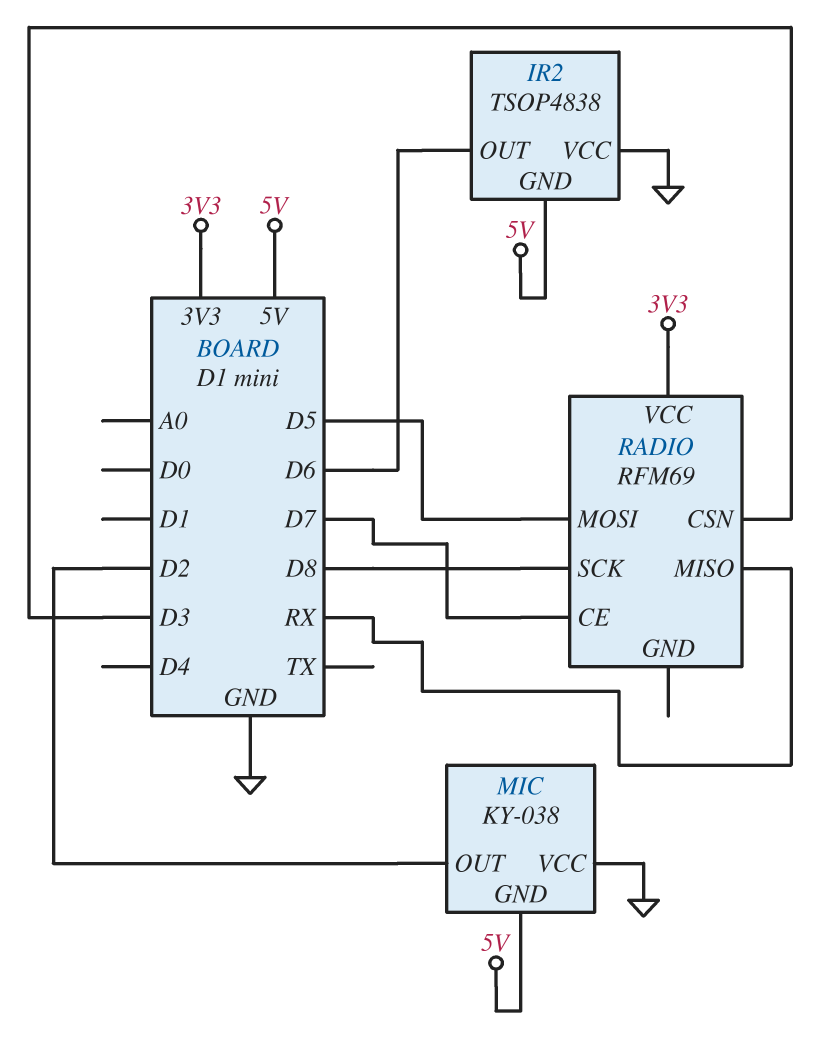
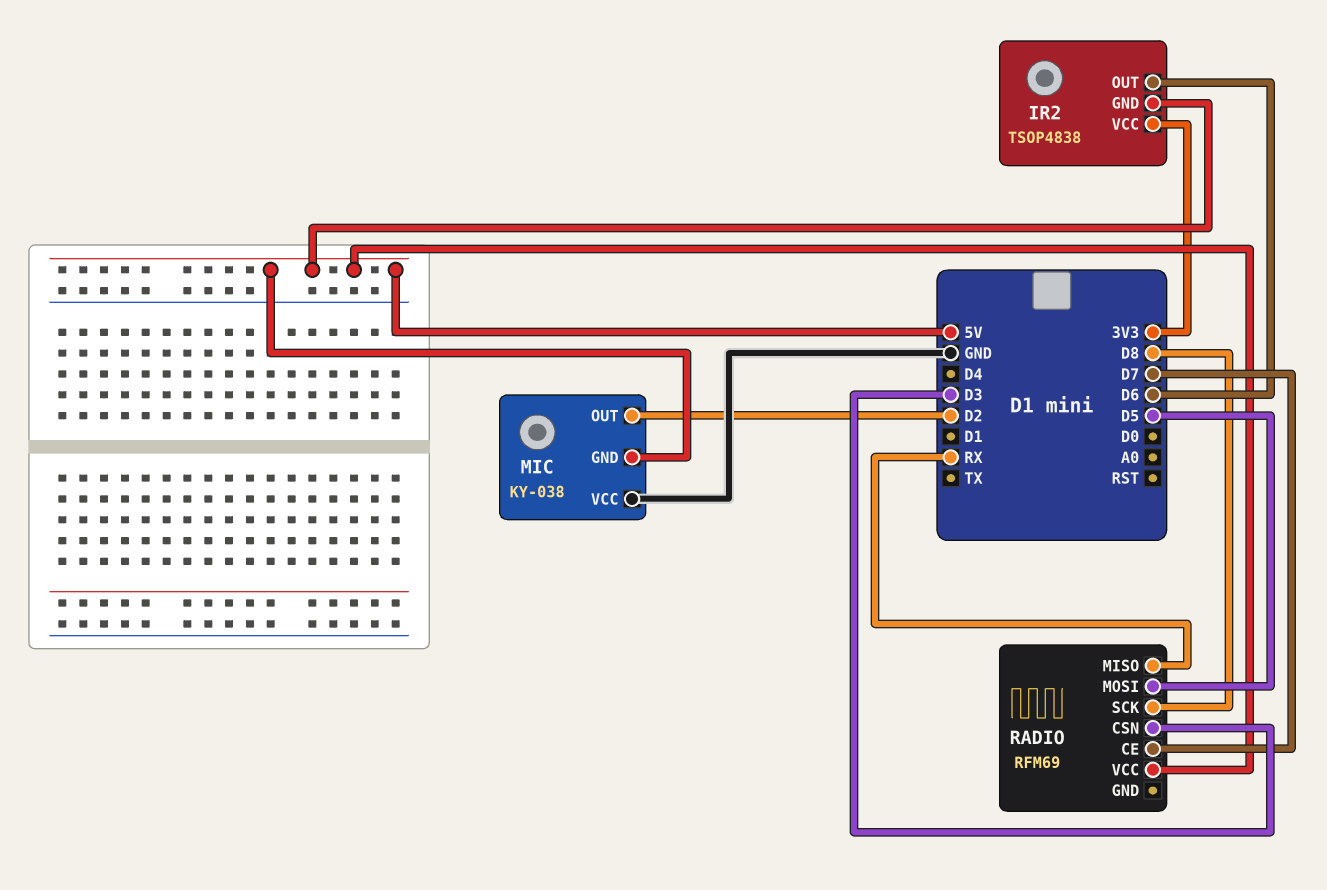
IR2 pin VCC: GND -> 3V3
RADIO pin VCC: 3V3 -> 5V

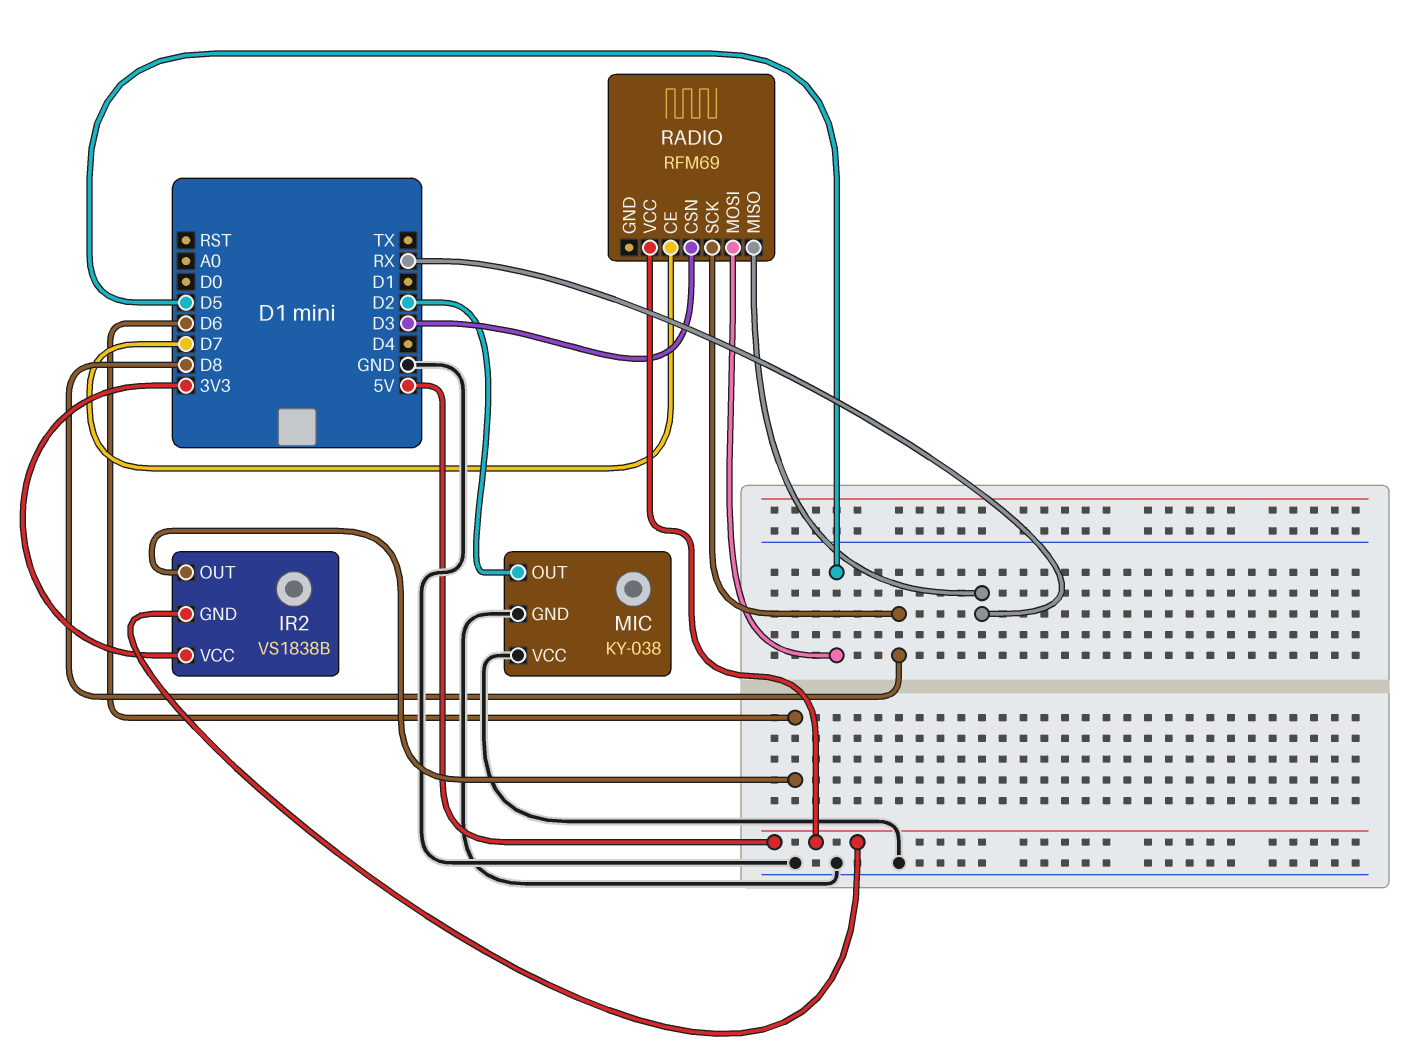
IR2: TSOP4838 -> VS1838B
MIC pin GND: 5V -> GND

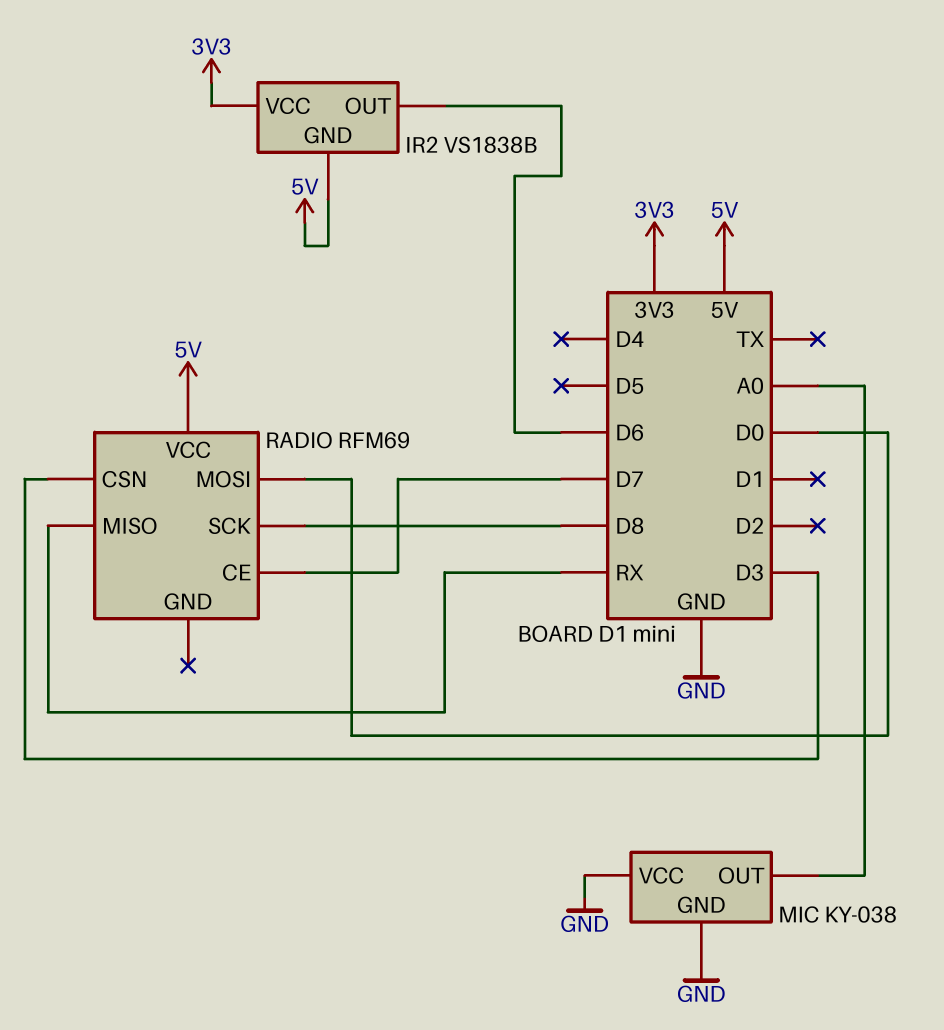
MIC pin OUT: D2 -> A0
RADIO pin MOSI: D5 -> D0

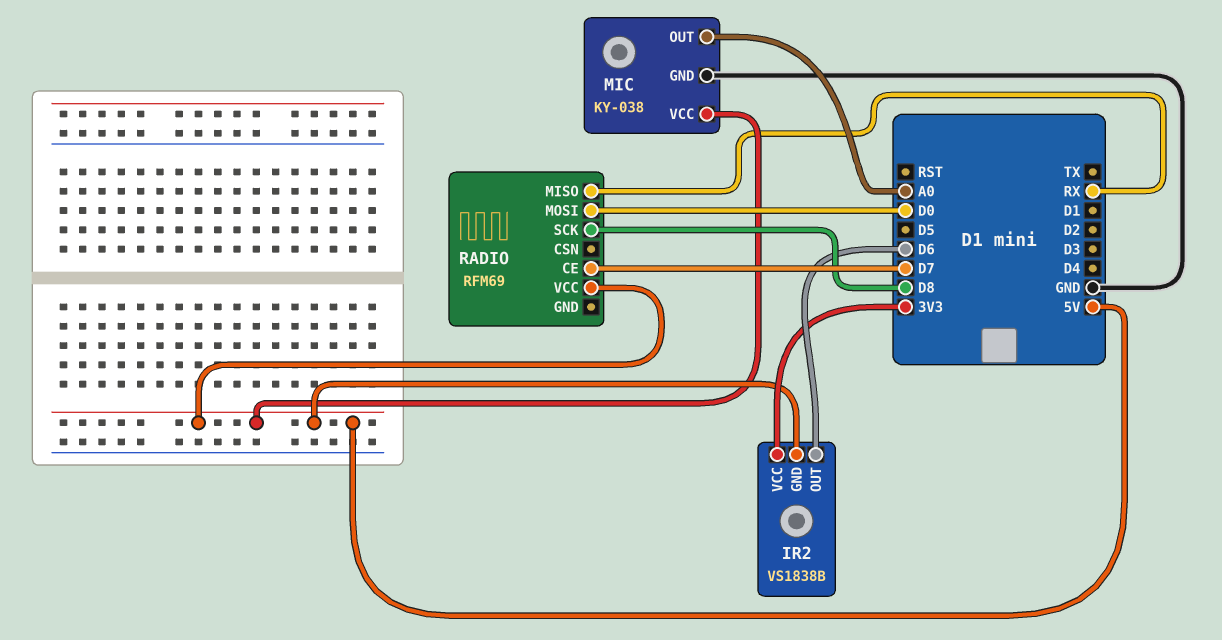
MIC pin VCC: GND -> 5V
RADIO pin CSN: D3 -> none

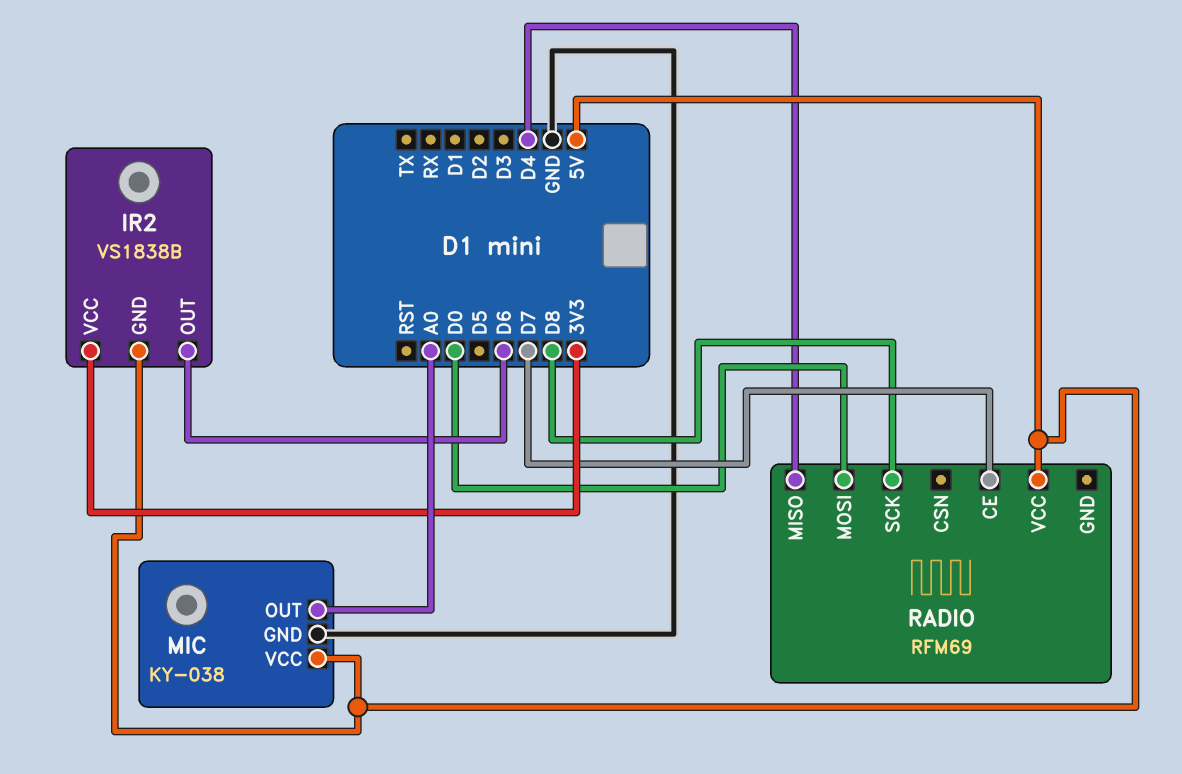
RADIO pin MISO: RX -> D4

